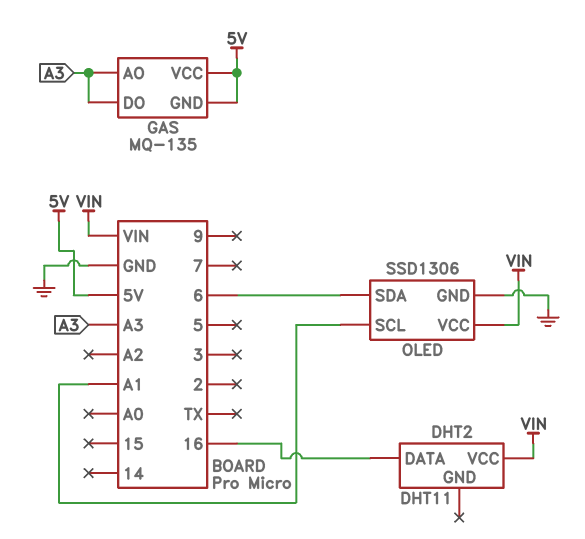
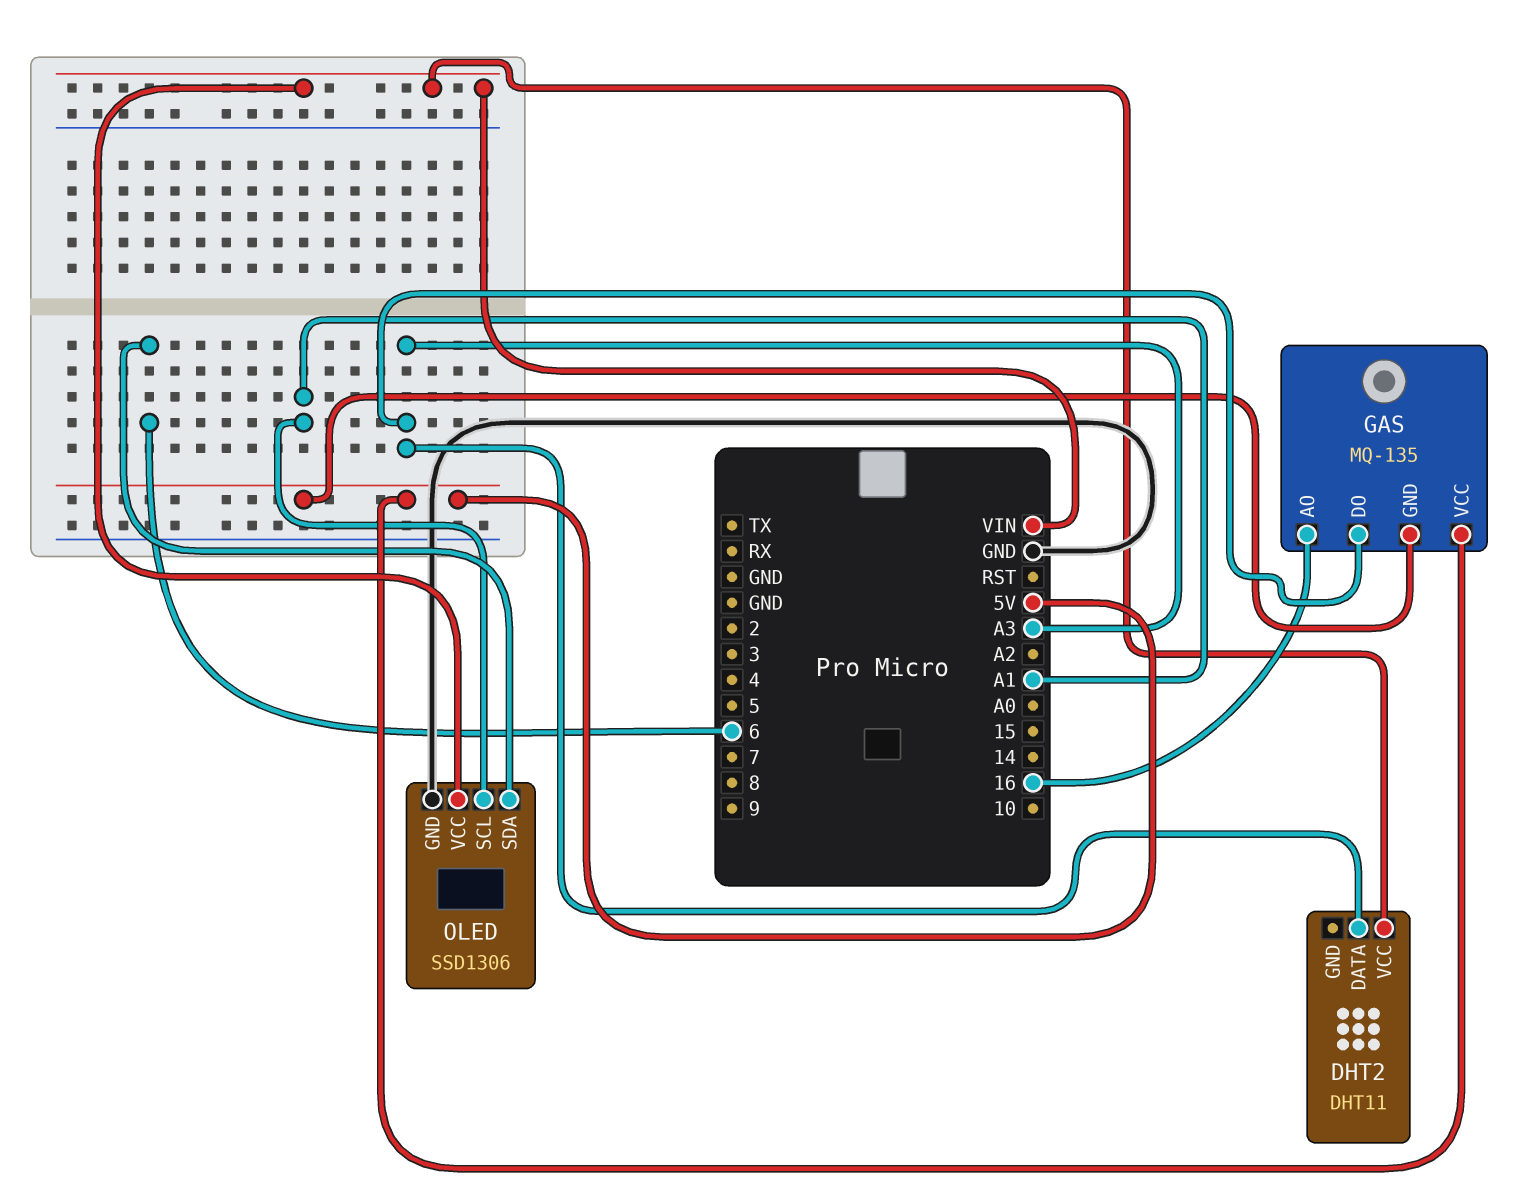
DHT2 pin DATA: 16 -> A3
GAS pin AO: A3 -> 16

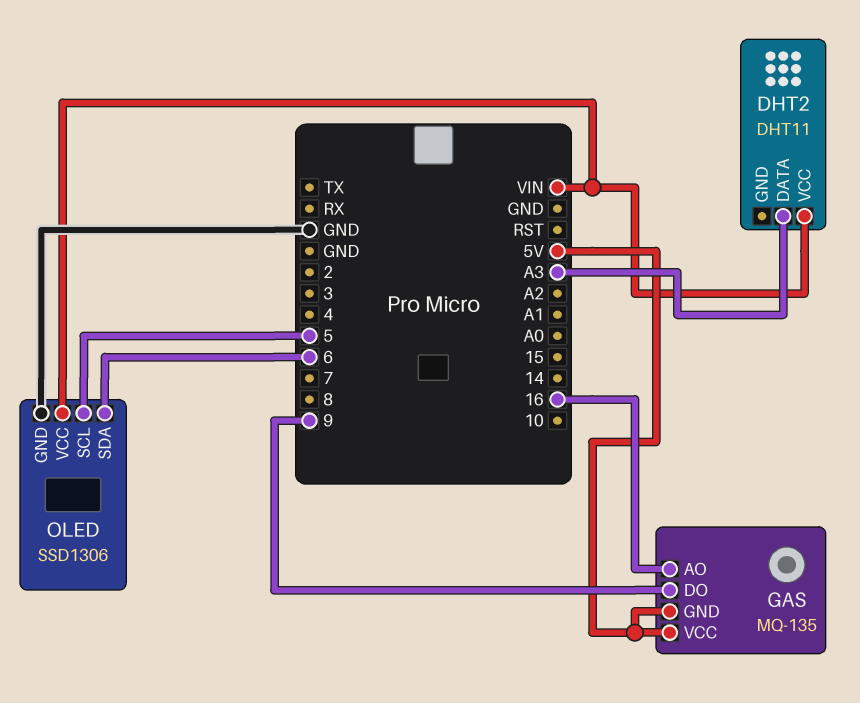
GAS pin DO: A3 -> 9
OLED pin SCL: A1 -> 5

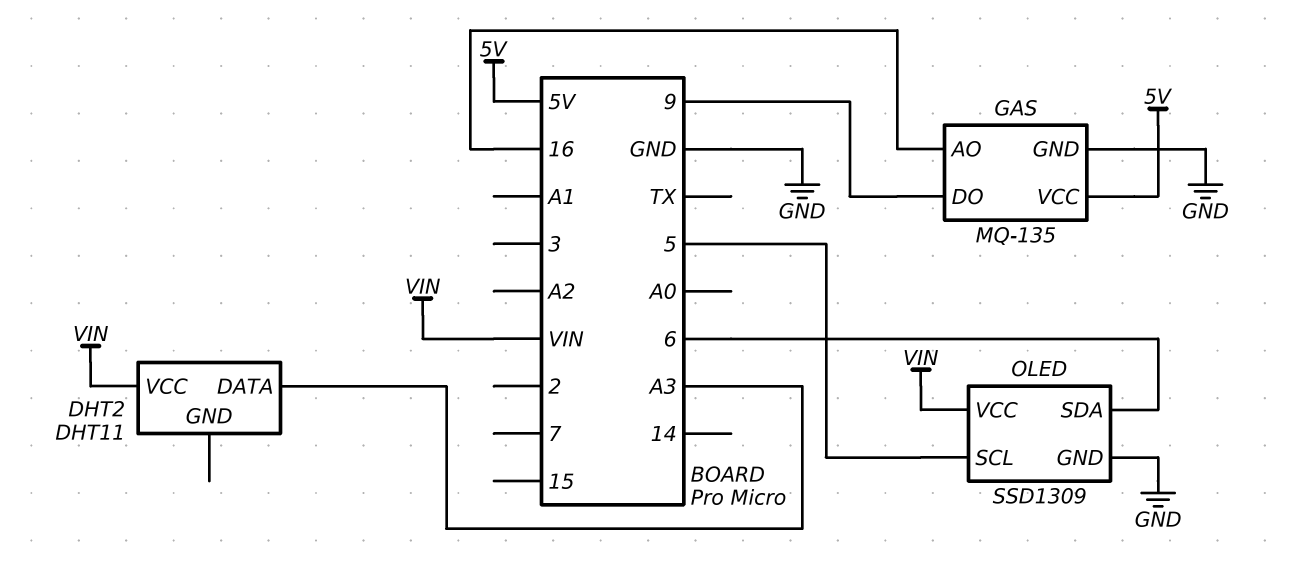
GAS pin GND: 5V -> GND
OLED: SSD1306 -> SSD1309

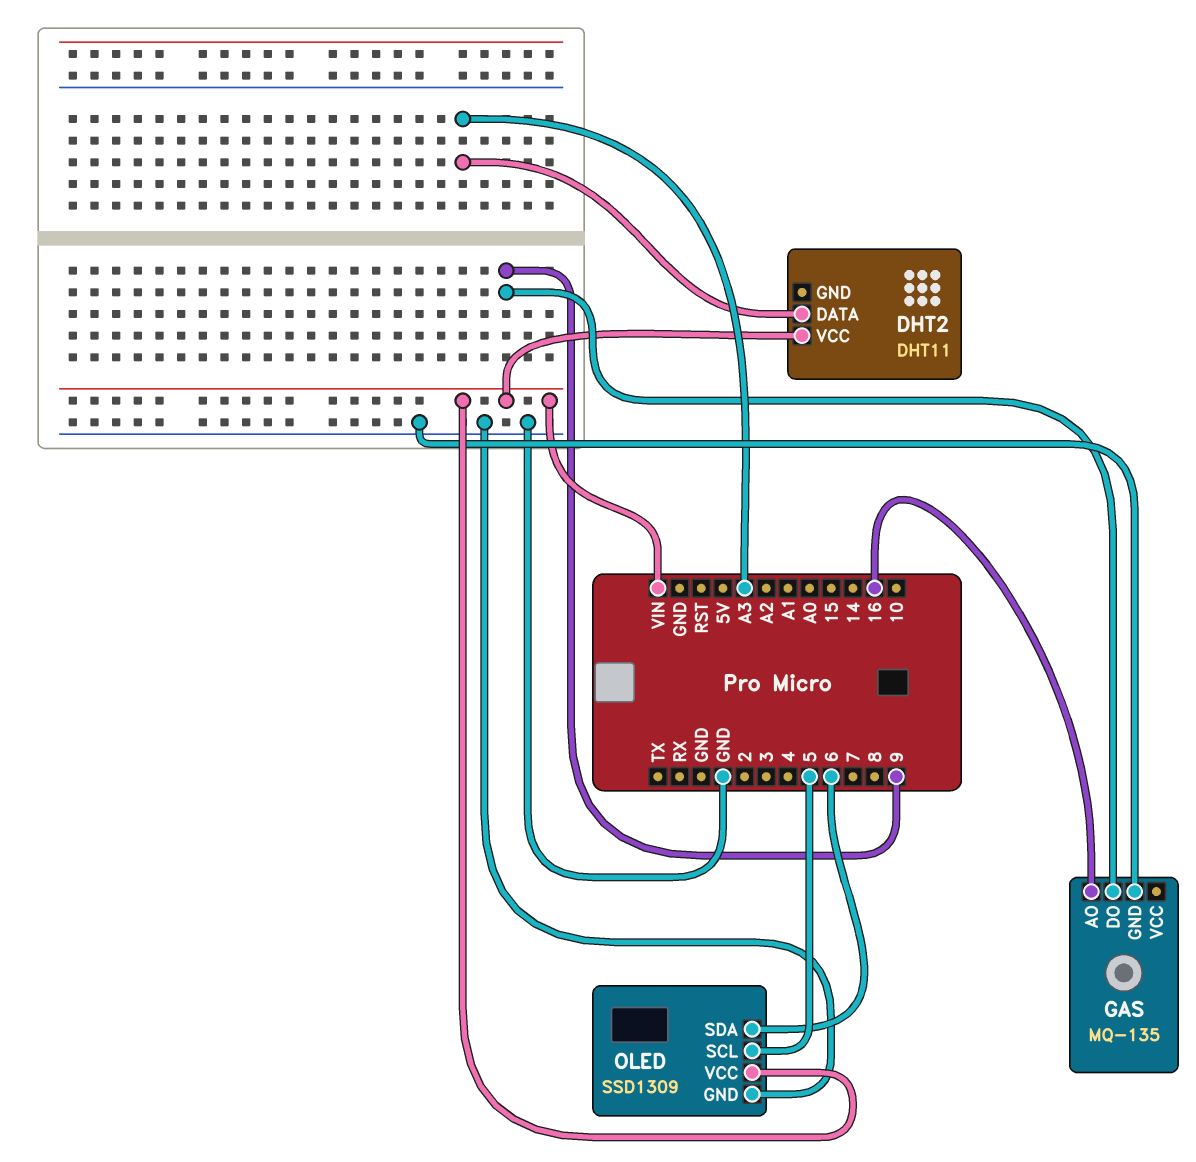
GAS pin VCC: 5V -> none

